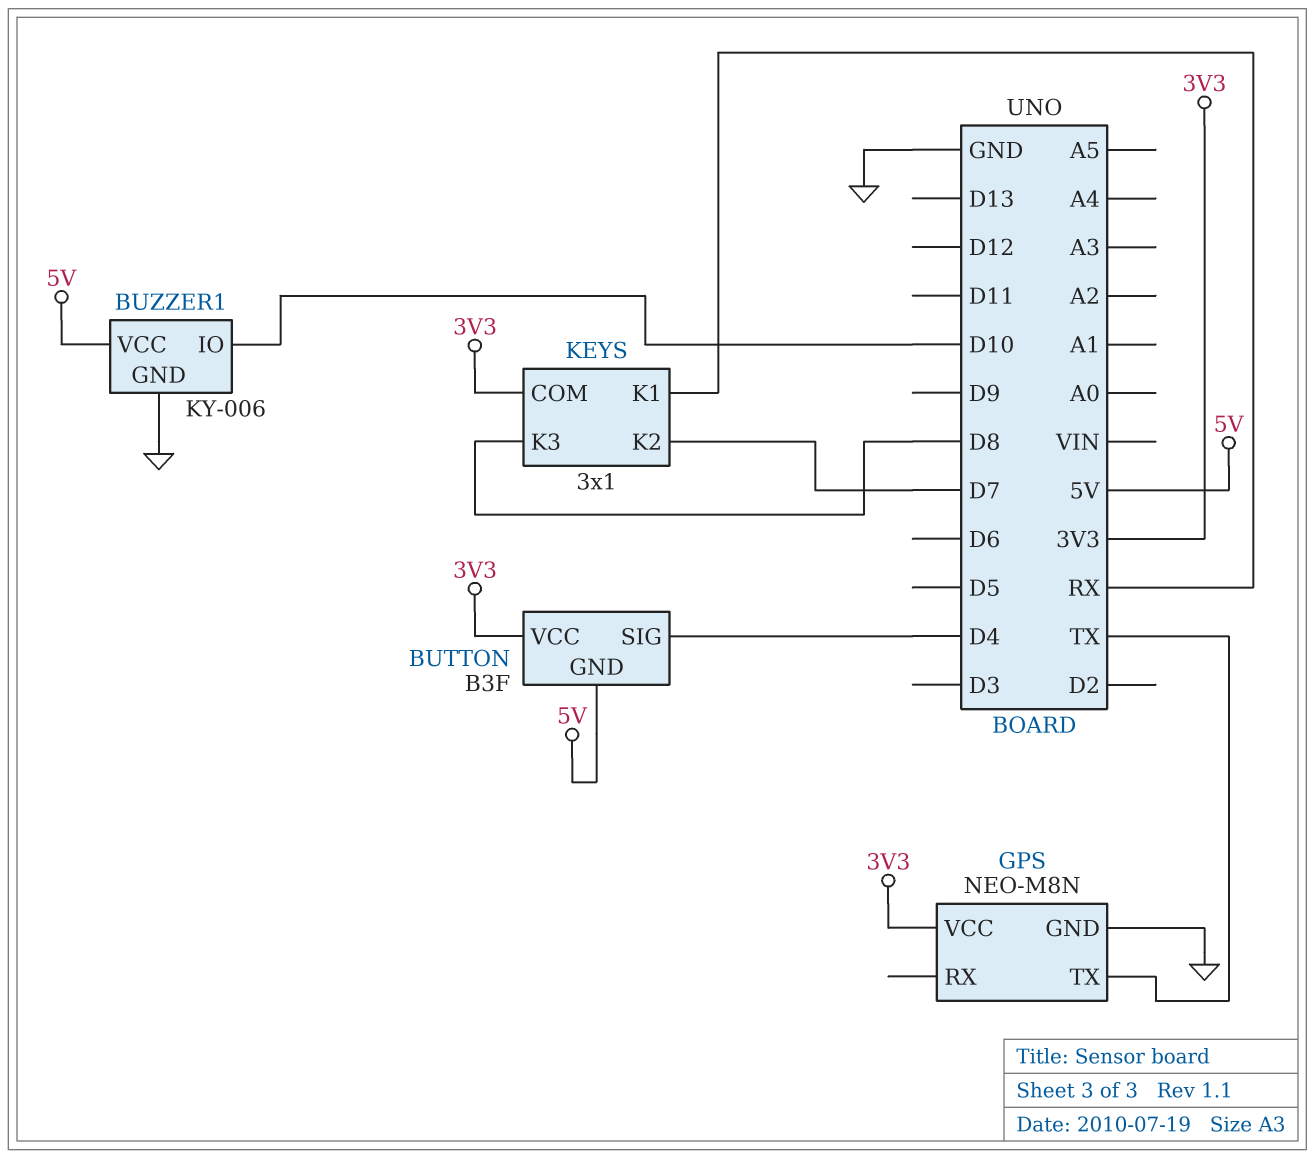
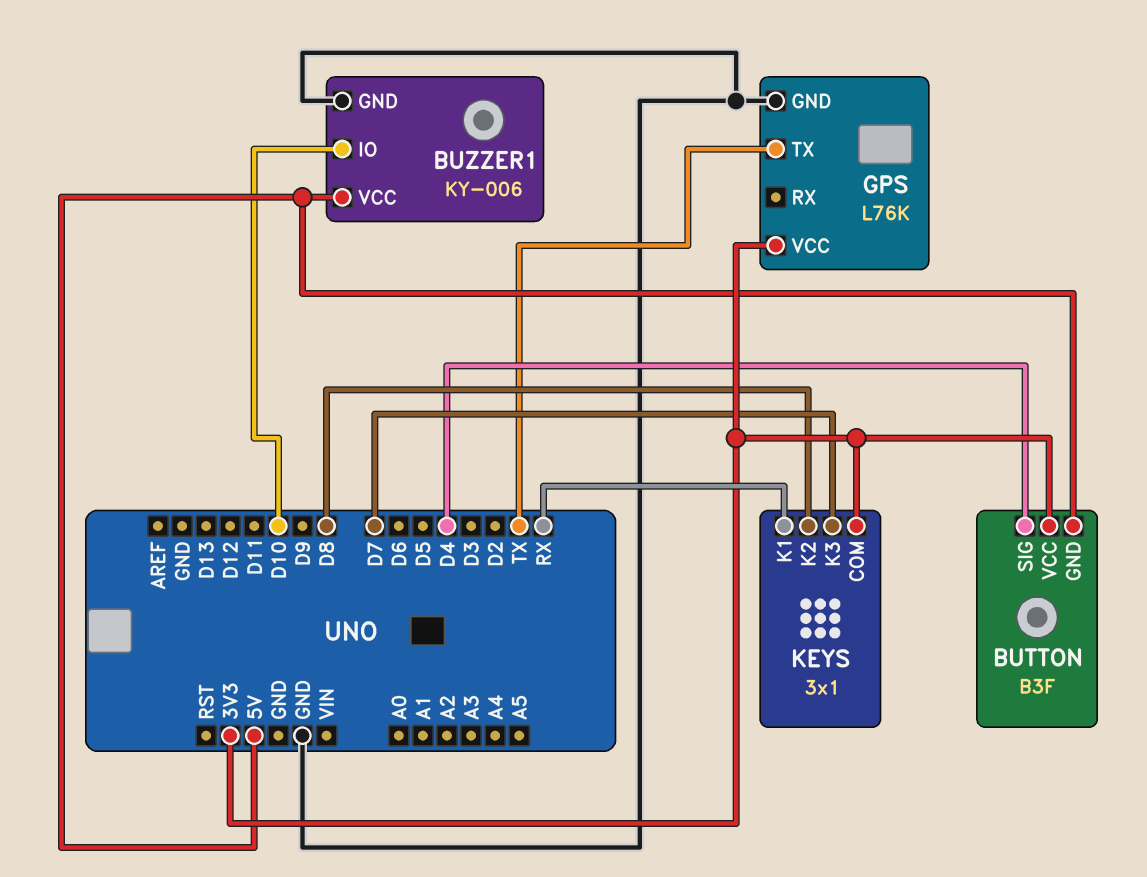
GPS: NEO-M8N -> L76K
KEYS pin K2: D7 -> D8
KEYS pin K3: D8 -> D7

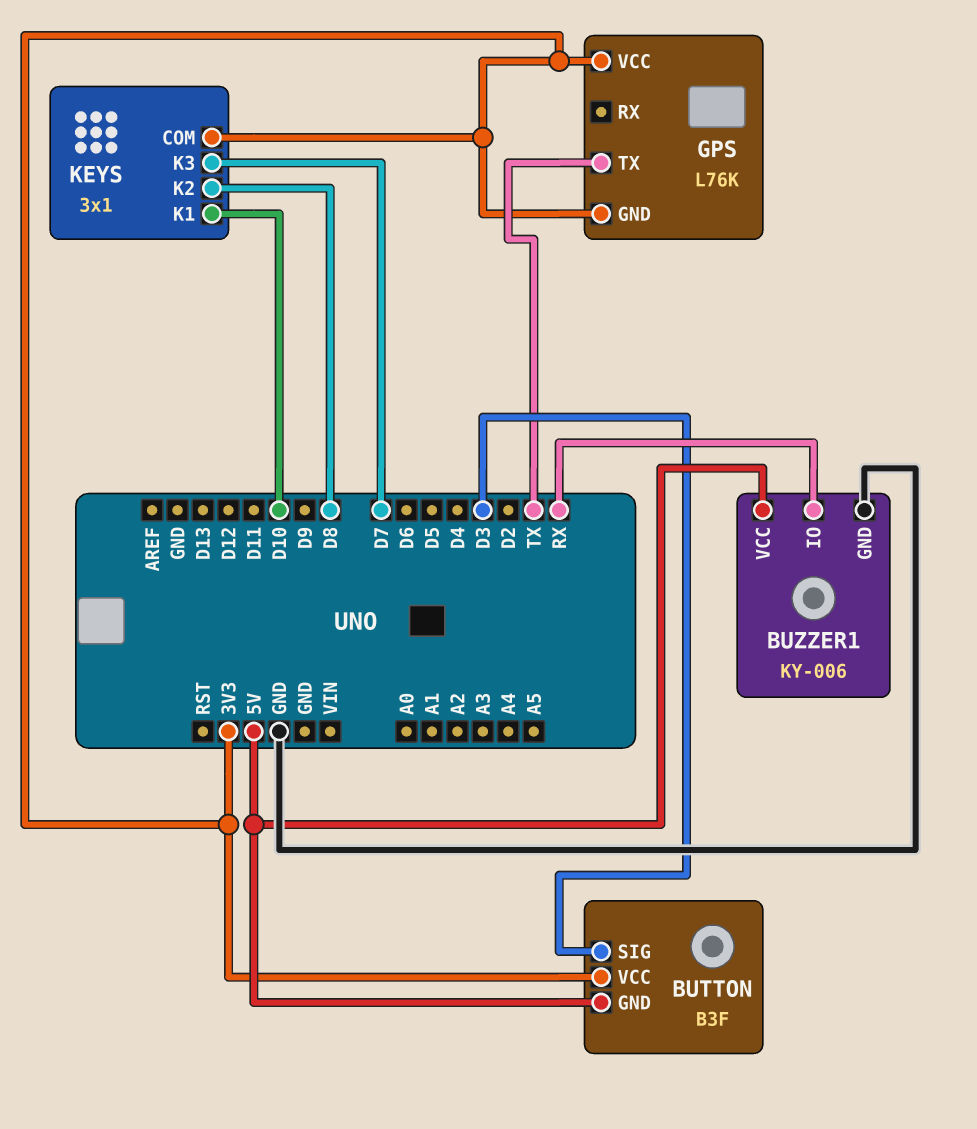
BUTTON pin SIG: D4 -> D3
BUZZER1 pin IO: D10 -> RX
GPS pin GND: GND -> 3V3
KEYS pin K1: RX -> D10

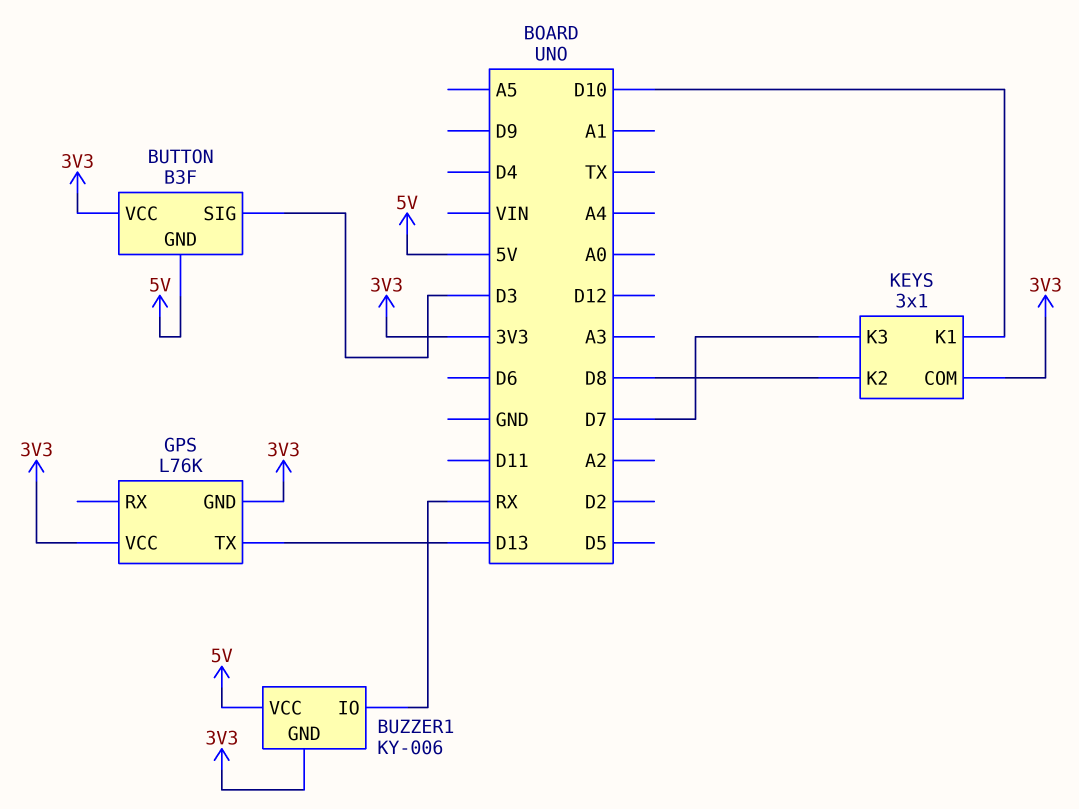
BUZZER1 pin GND: GND -> 3V3
GPS pin TX: TX -> D13

